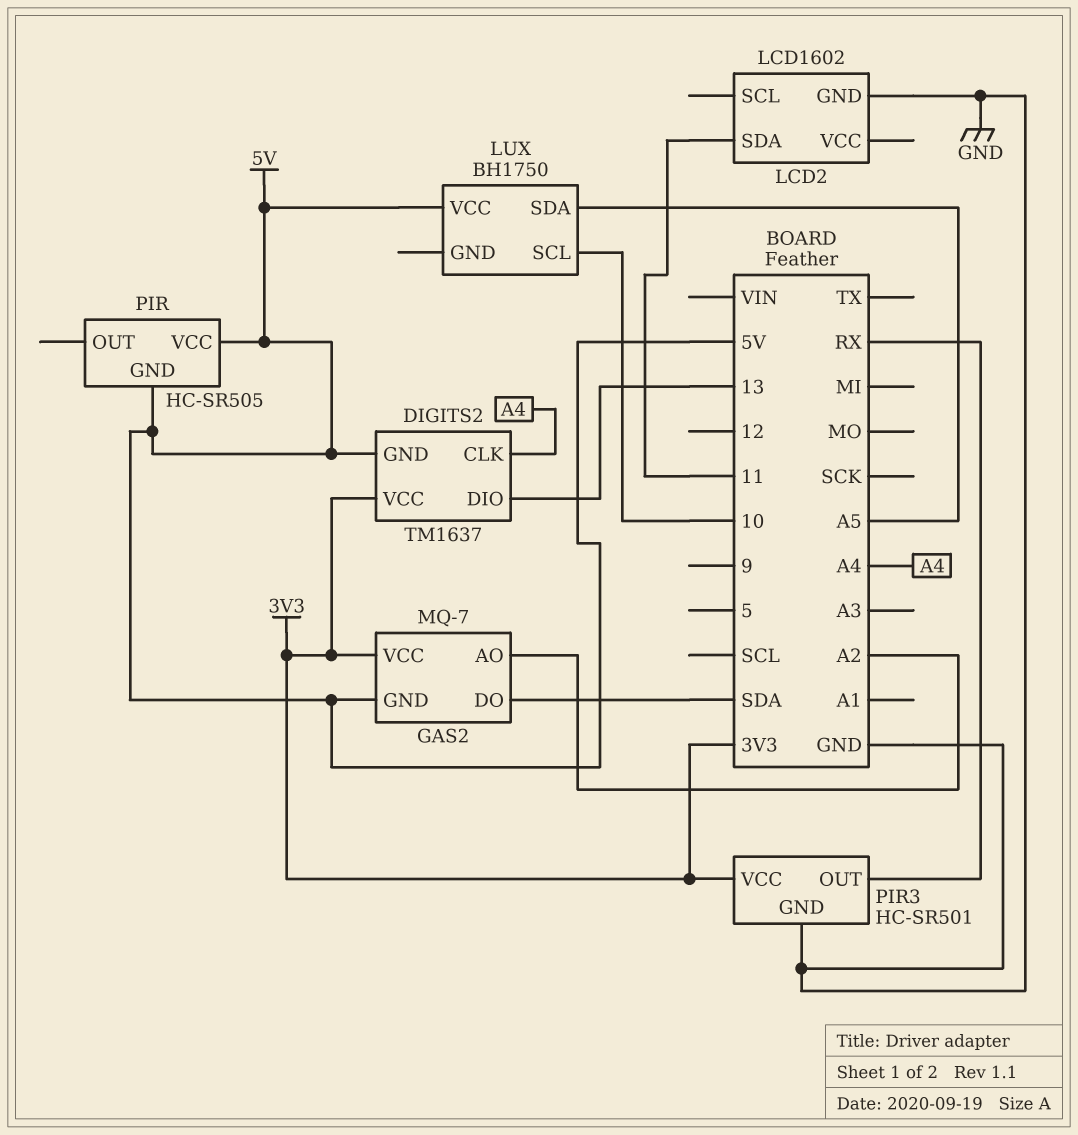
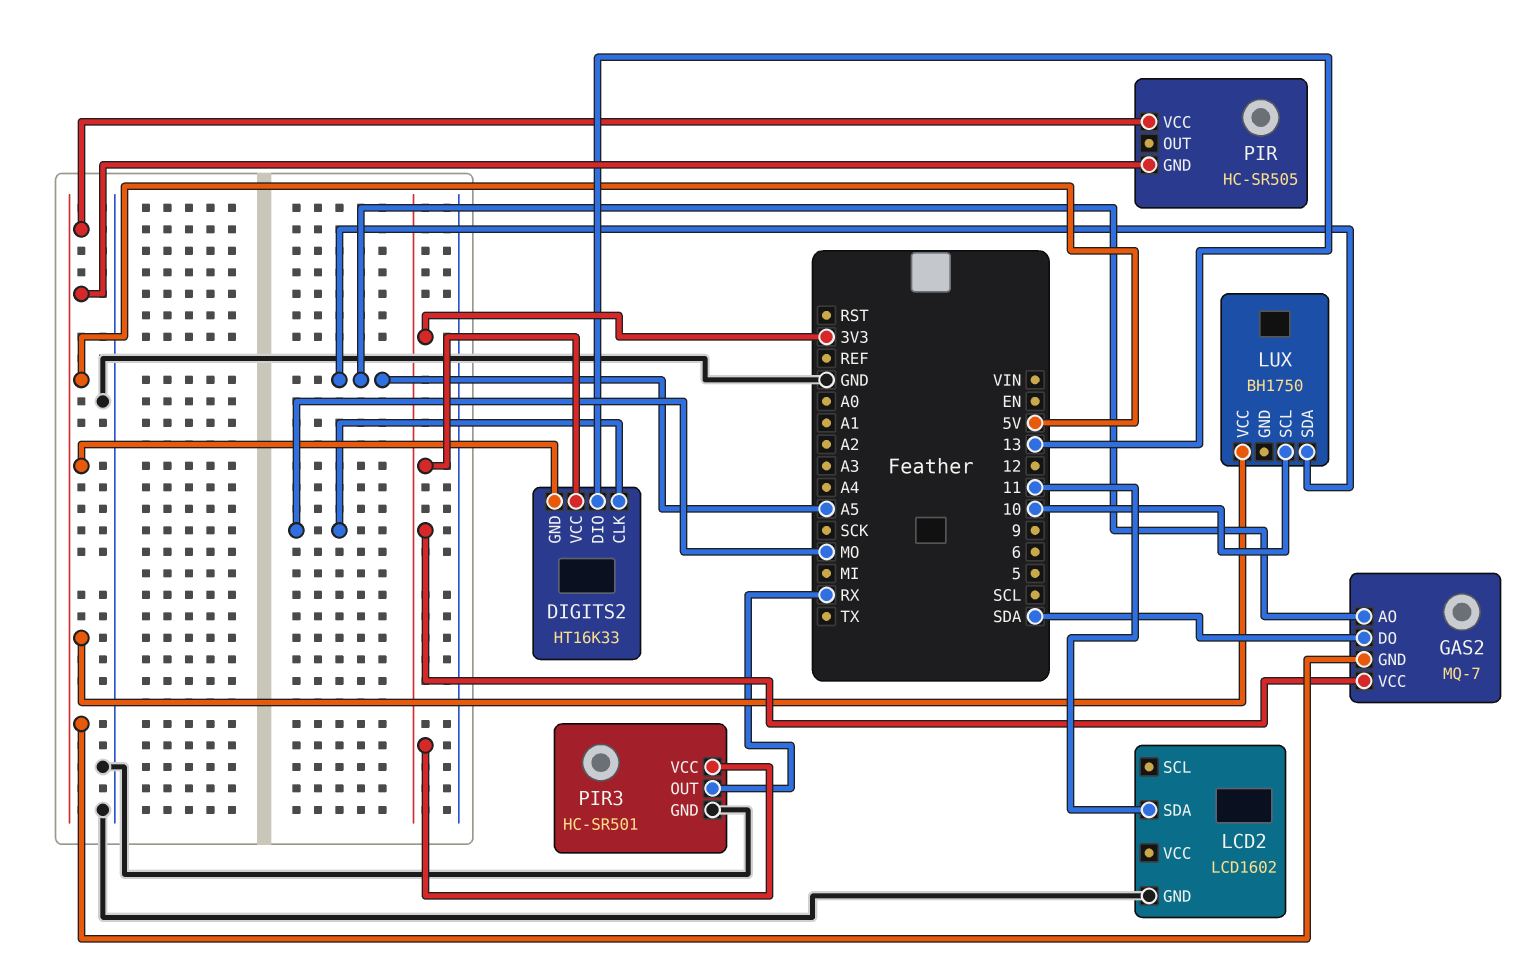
DIGITS2: TM1637 -> HT16K33
DIGITS2 pin CLK: A4 -> MO
GAS2 pin AO: A2 -> A5

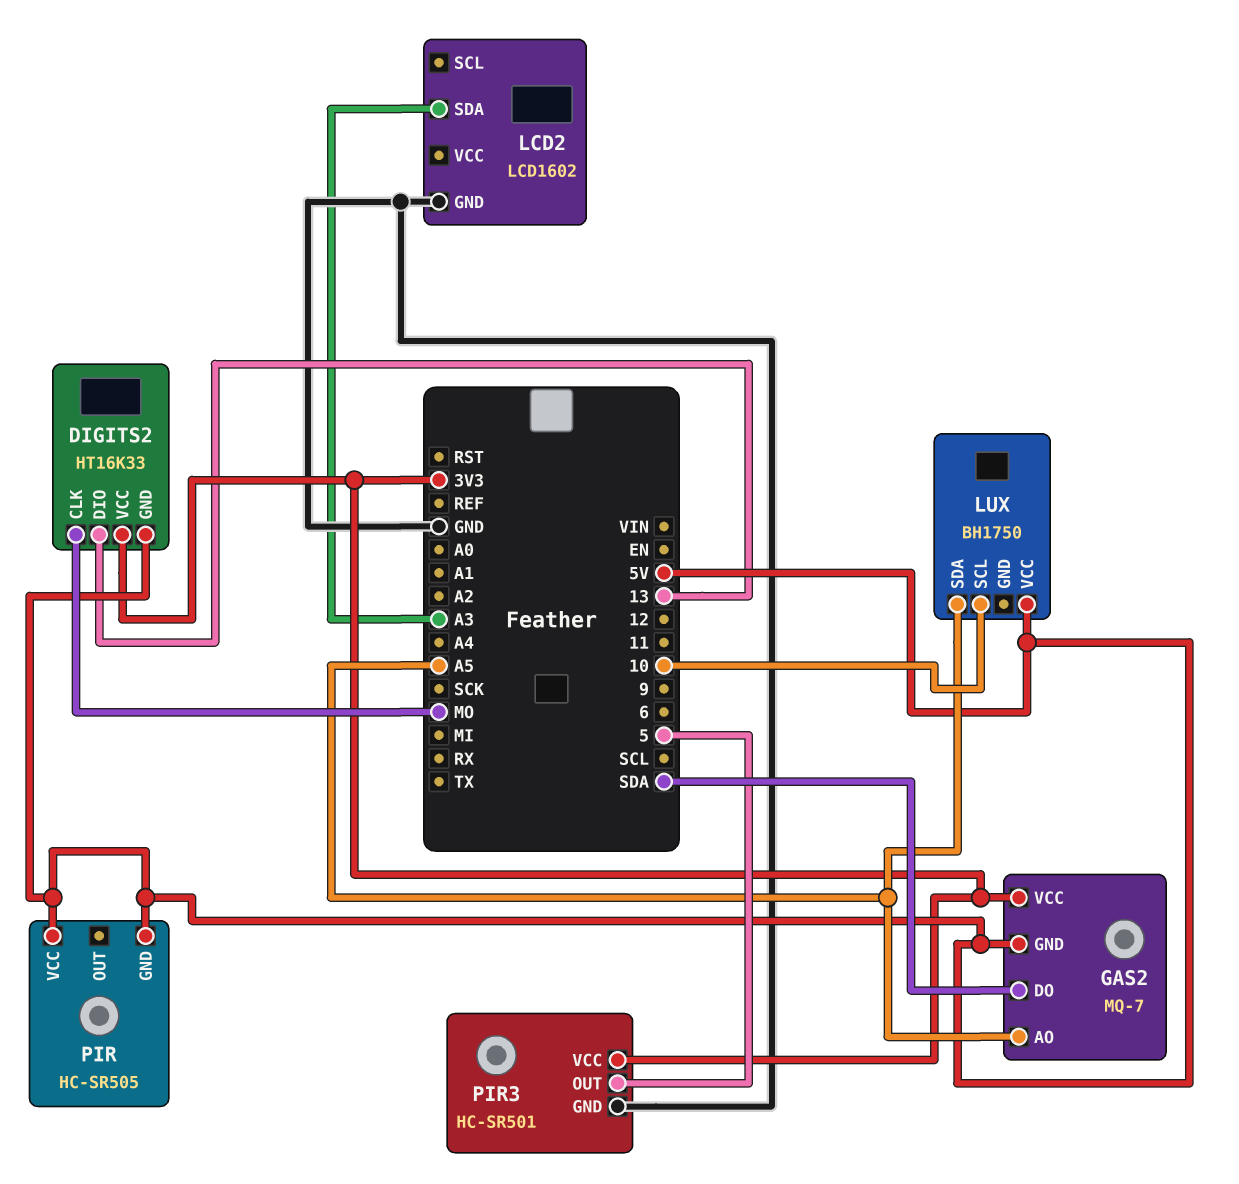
LCD2 pin SDA: 11 -> A3
PIR3 pin OUT: RX -> 5

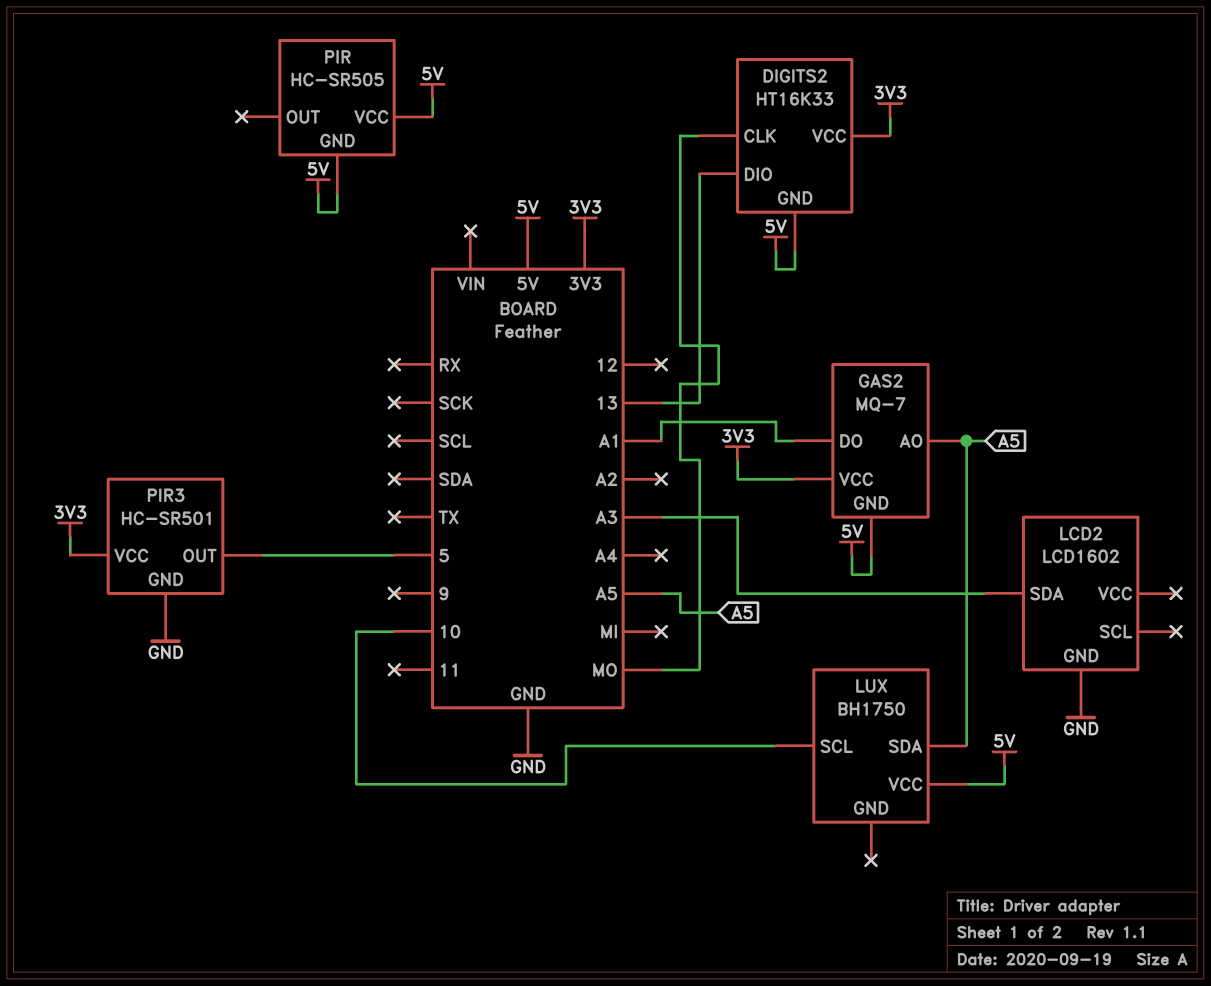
GAS2 pin DO: SDA -> A1

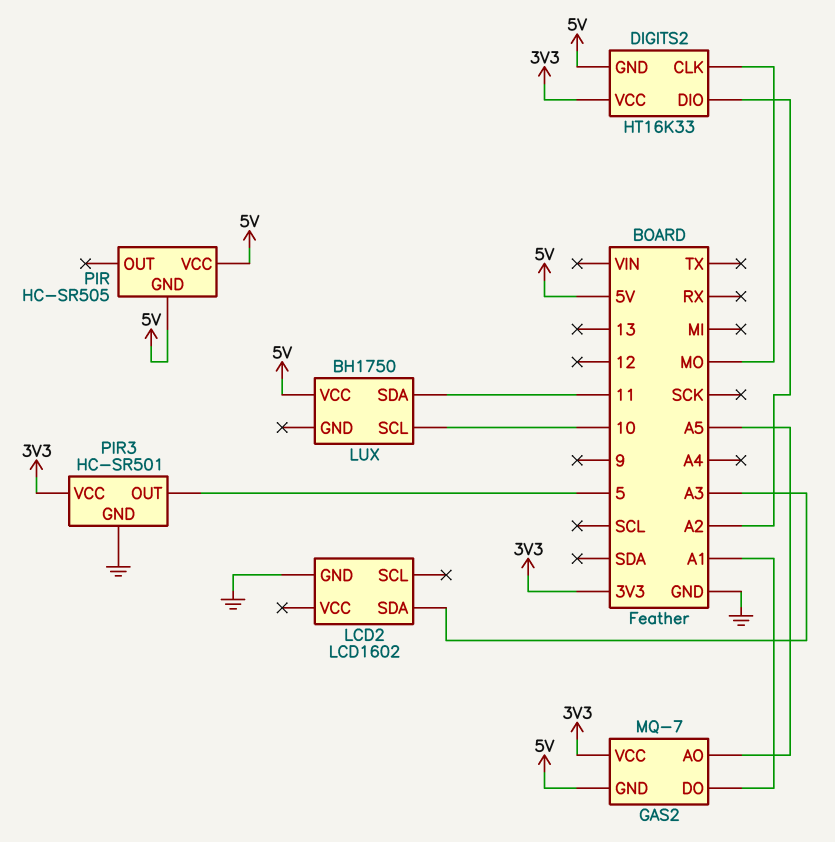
DIGITS2 pin DIO: 13 -> A2
LUX pin SDA: A5 -> 11

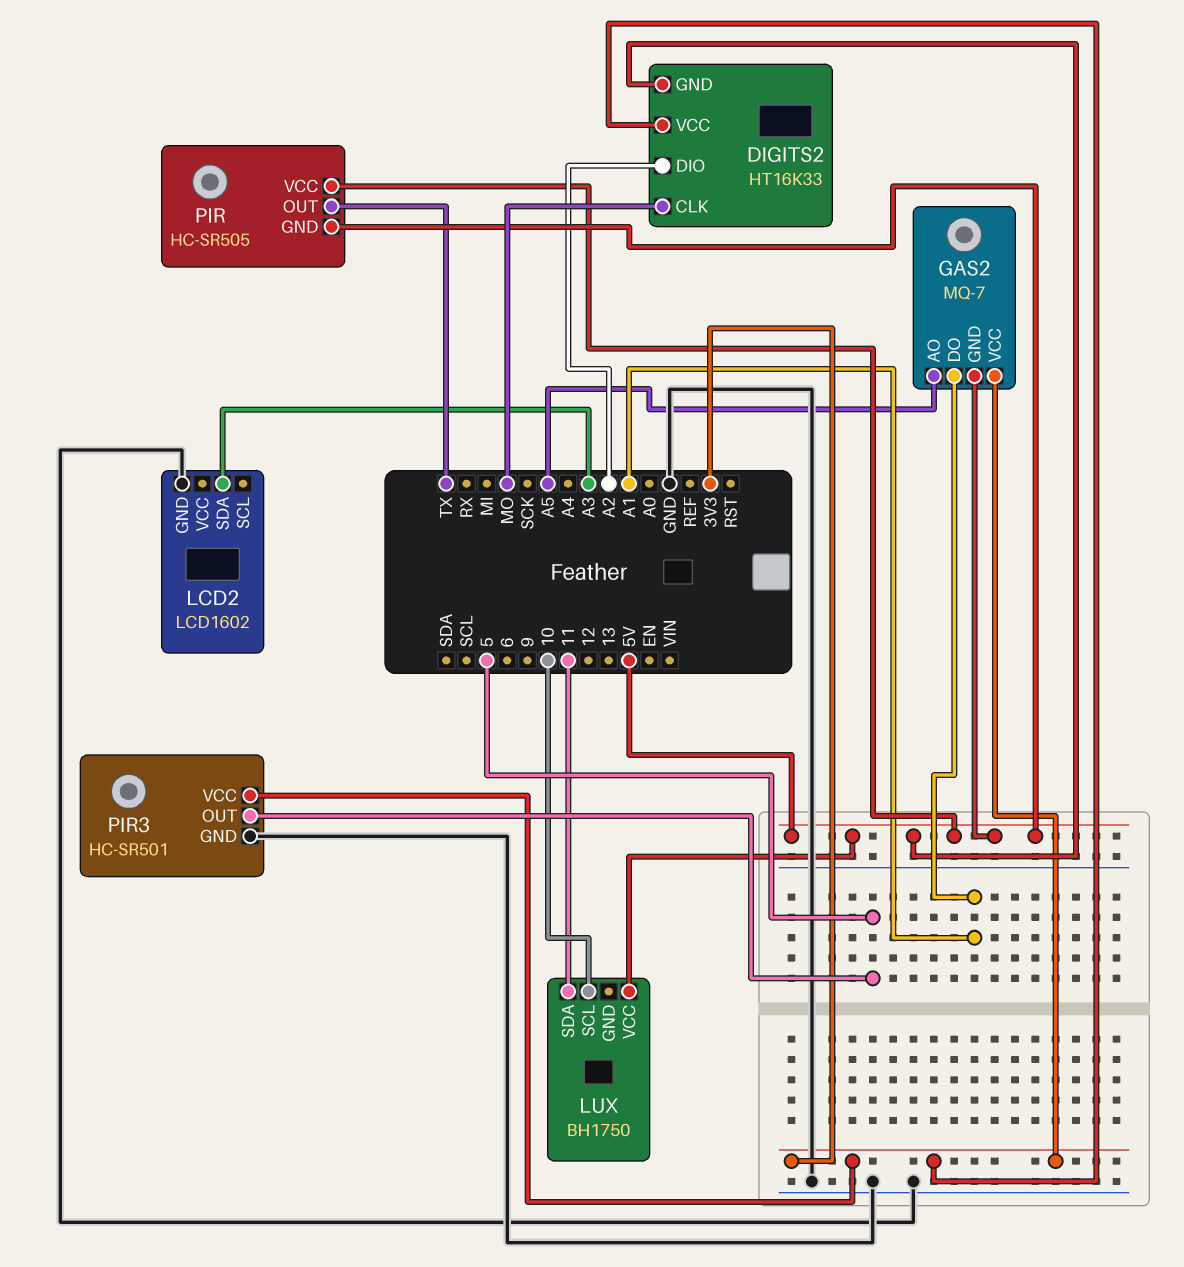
PIR pin OUT: none -> TX

